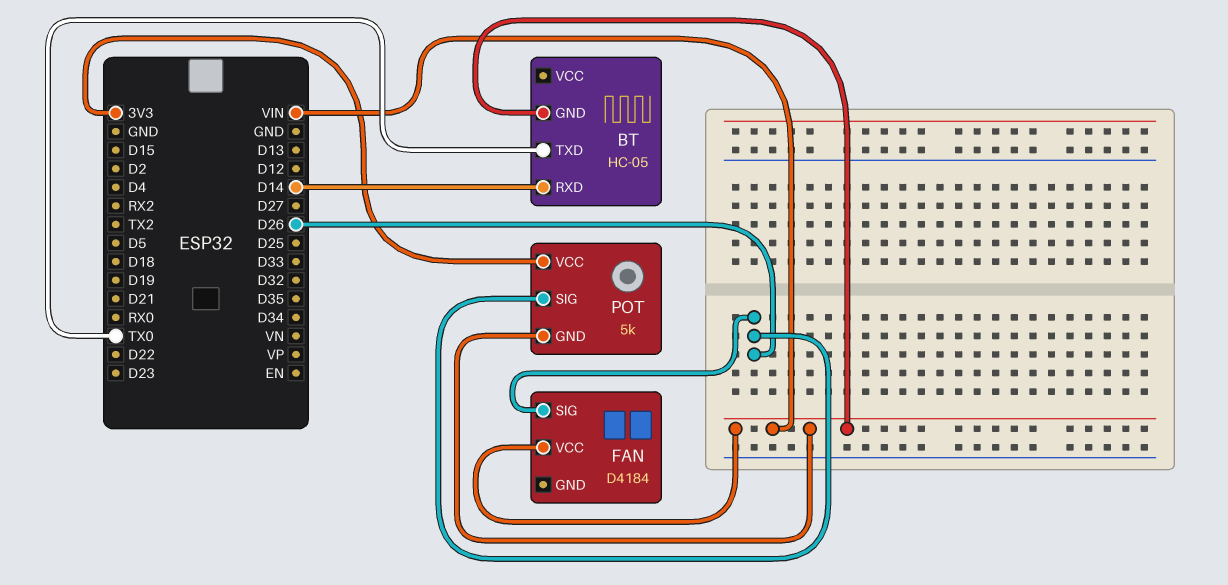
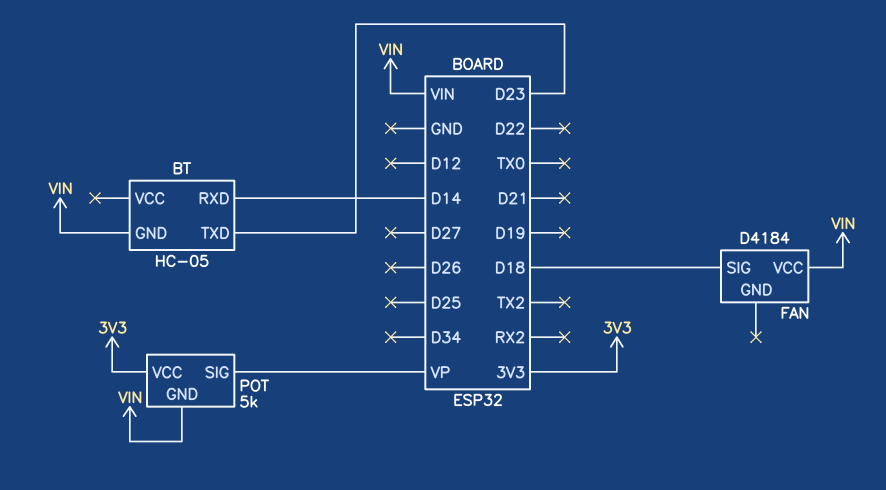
BT pin TXD: TX0 -> D23
FAN pin SIG: D26 -> D18
POT pin SIG: D26 -> VP

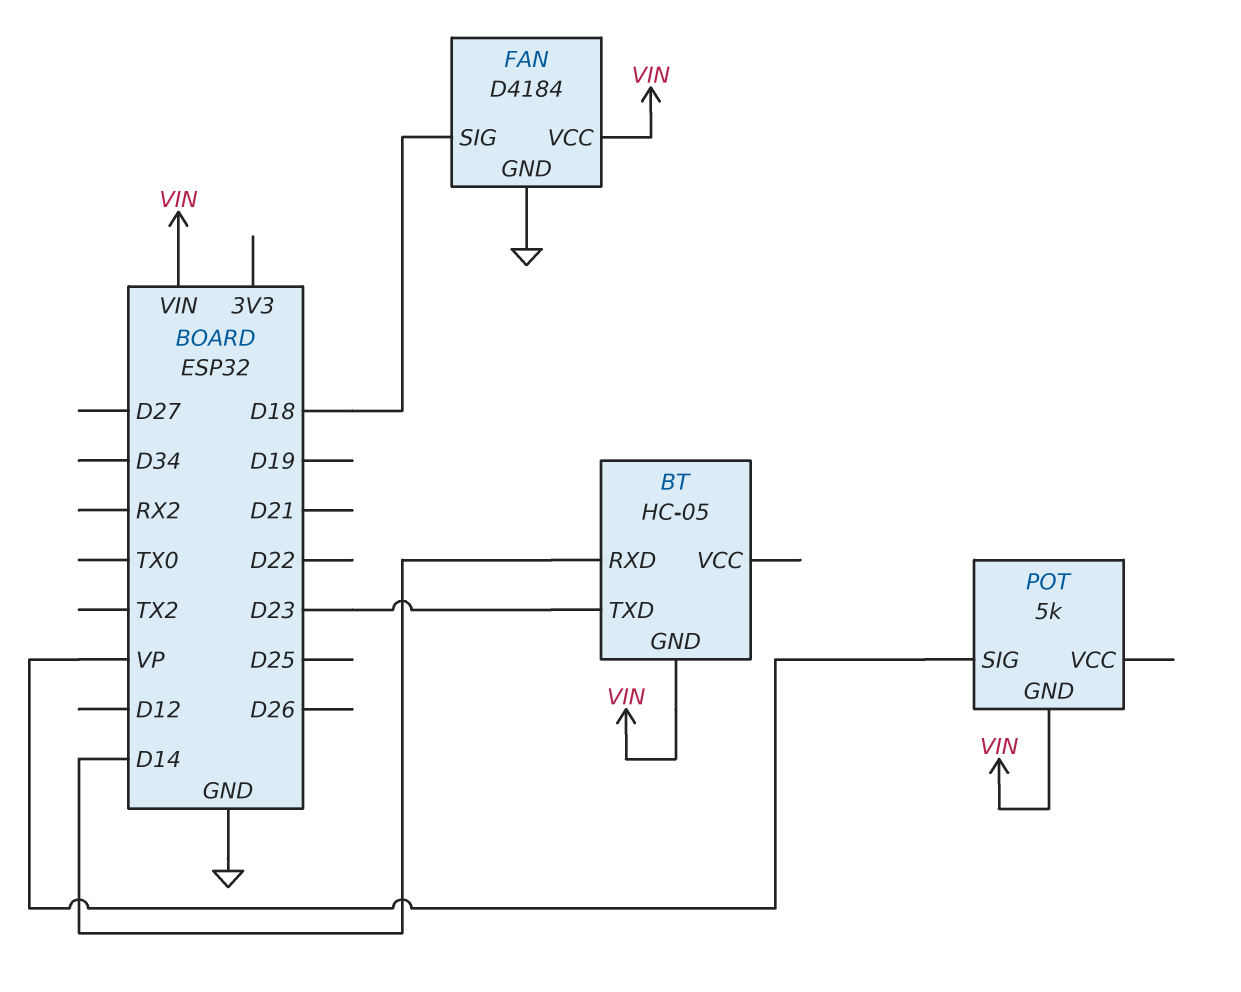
FAN pin GND: none -> GND
POT pin VCC: 3V3 -> none

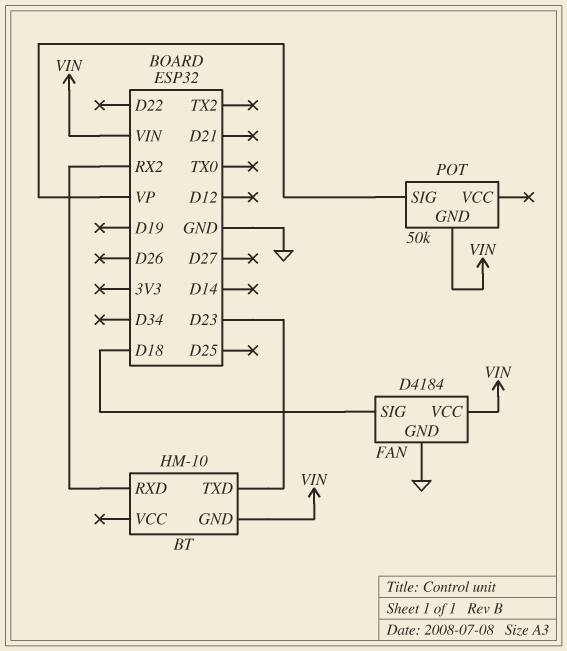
BT: HC-05 -> HM-10
BT pin RXD: D14 -> RX2
POT: 5k -> 50k

